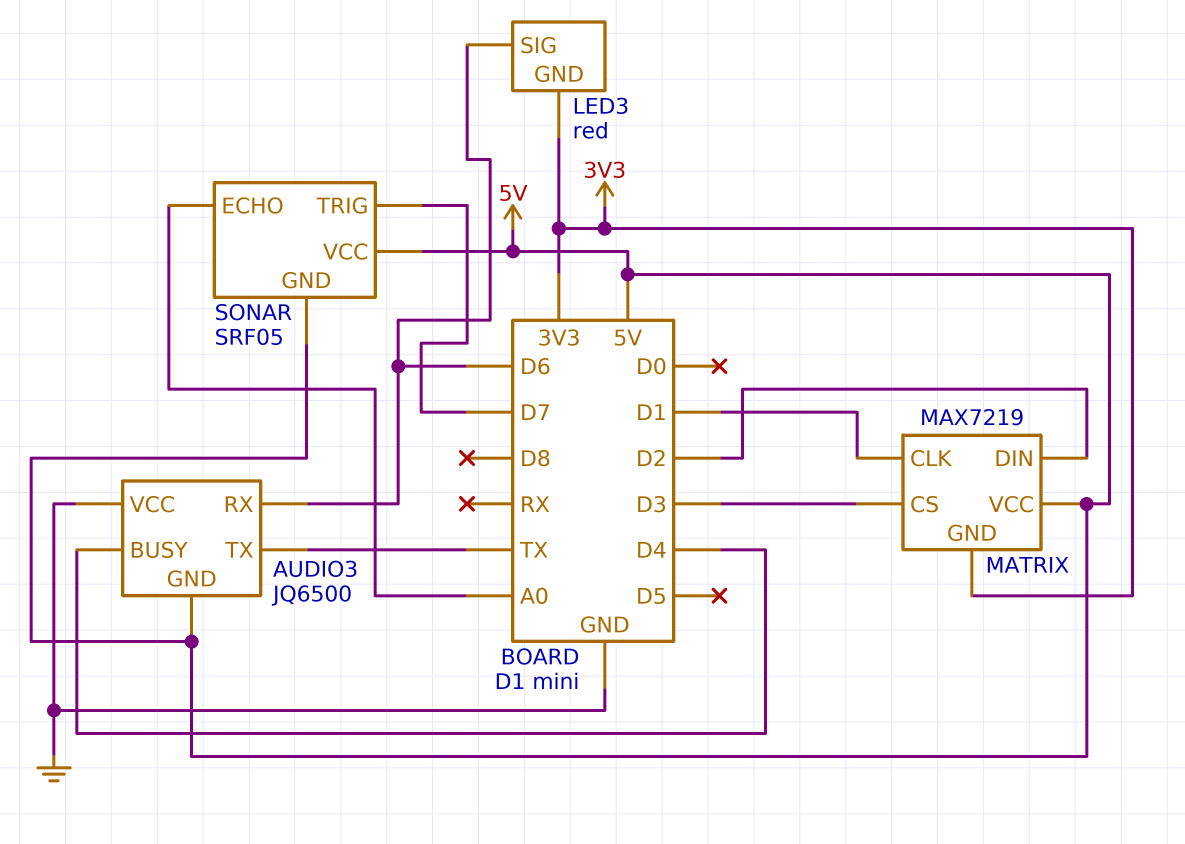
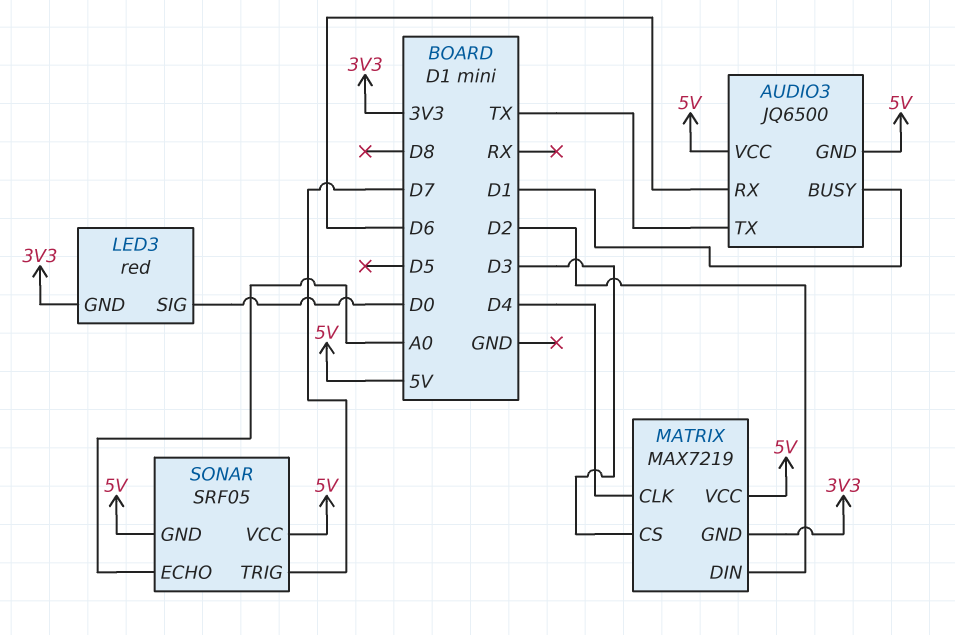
AUDIO3 pin BUSY: D4 -> D1
AUDIO3 pin VCC: GND -> 5V
LED3 pin SIG: D6 -> D0
MATRIX pin CLK: D1 -> D4

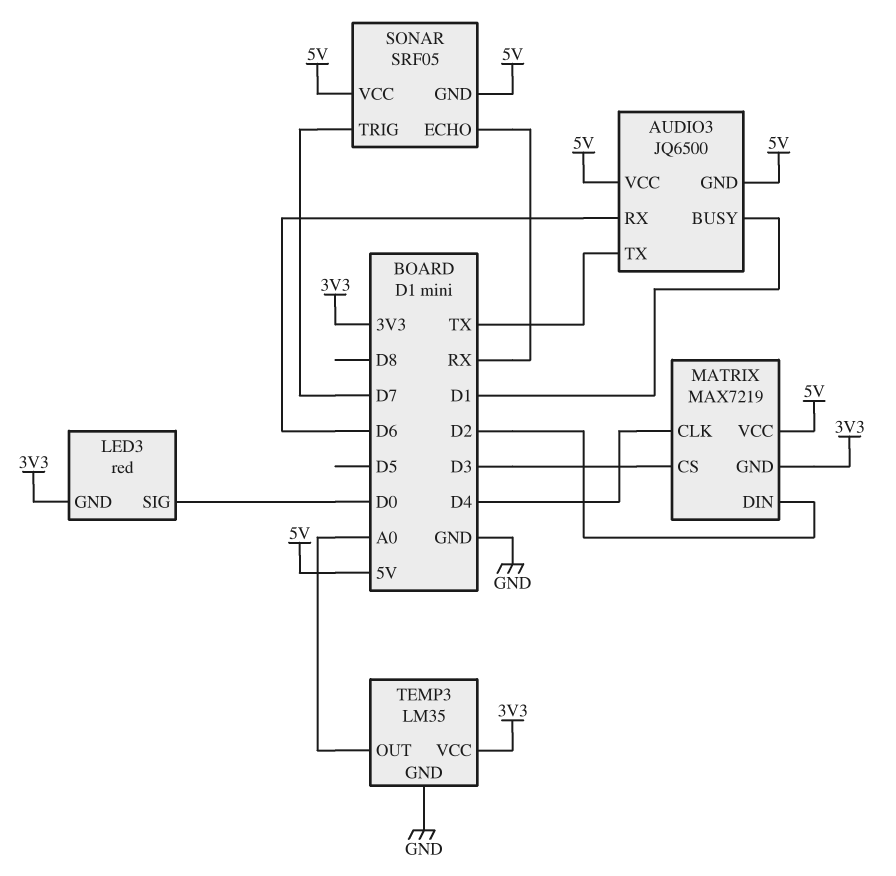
SONAR pin ECHO: A0 -> RX
TEMP3: none -> LM35
TEMP3 pin GND: none -> GND
TEMP3 pin OUT: none -> A0
TEMP3 pin VCC: none -> 3V3

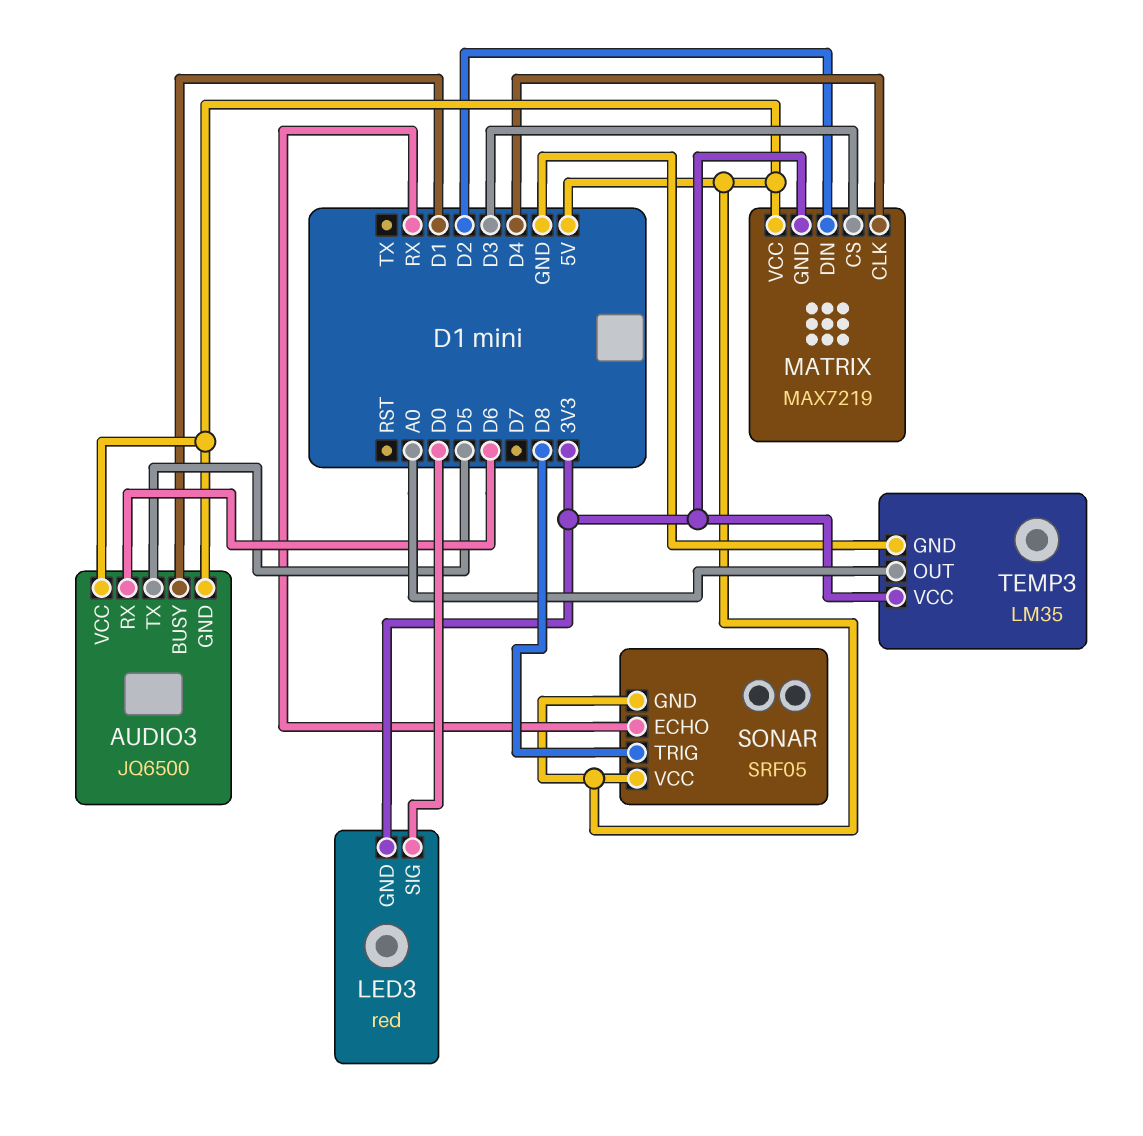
AUDIO3 pin TX: TX -> D5
SONAR pin TRIG: D7 -> D8

